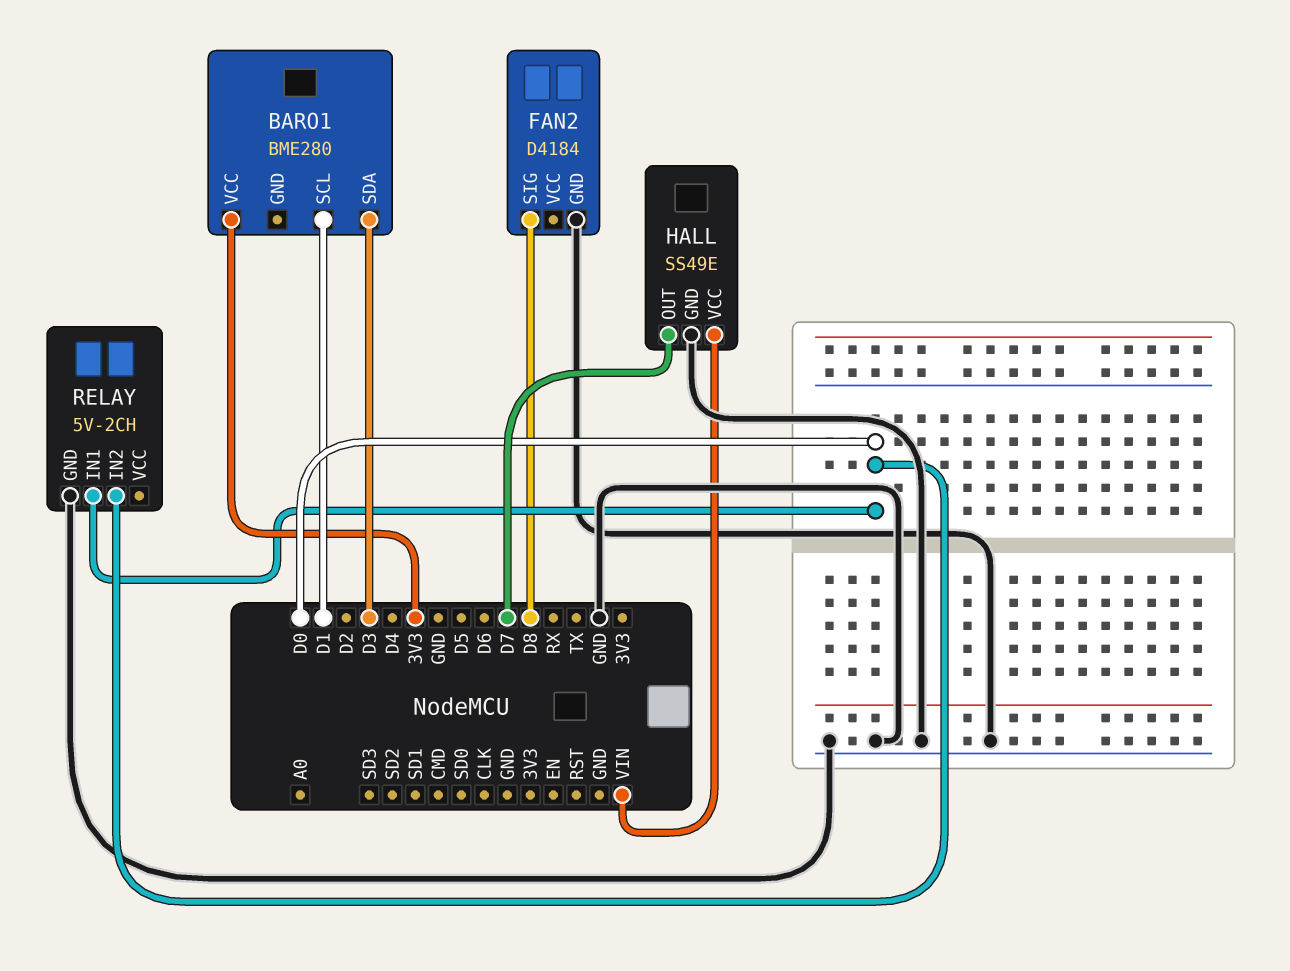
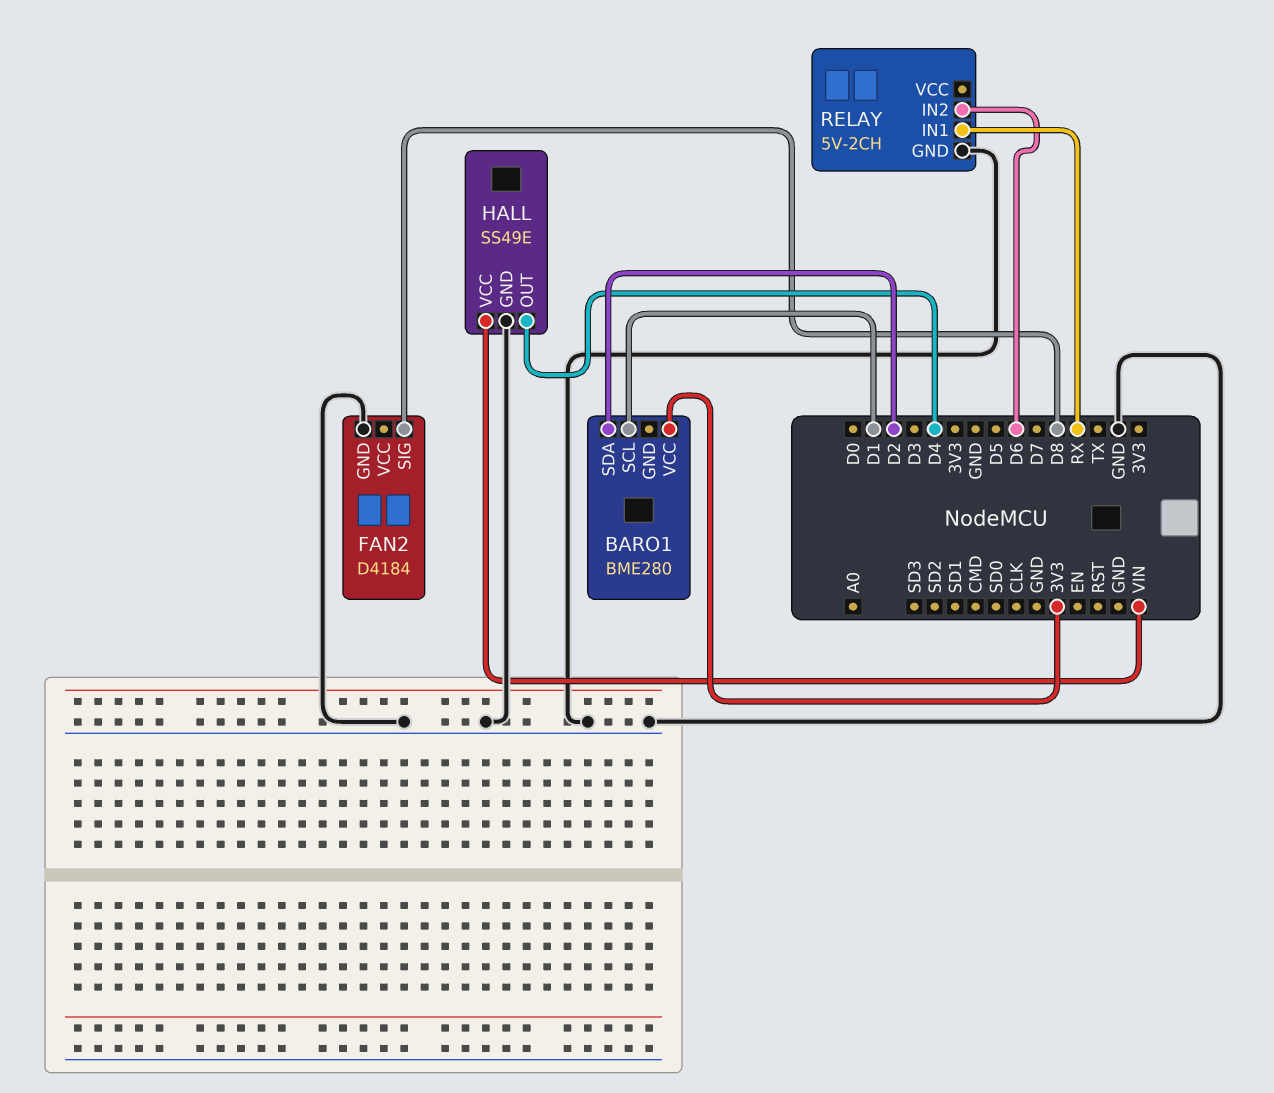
BARO1 pin SDA: D3 -> D2
HALL pin OUT: D7 -> D4
RELAY pin IN1: D0 -> RX
RELAY pin IN2: D0 -> D6

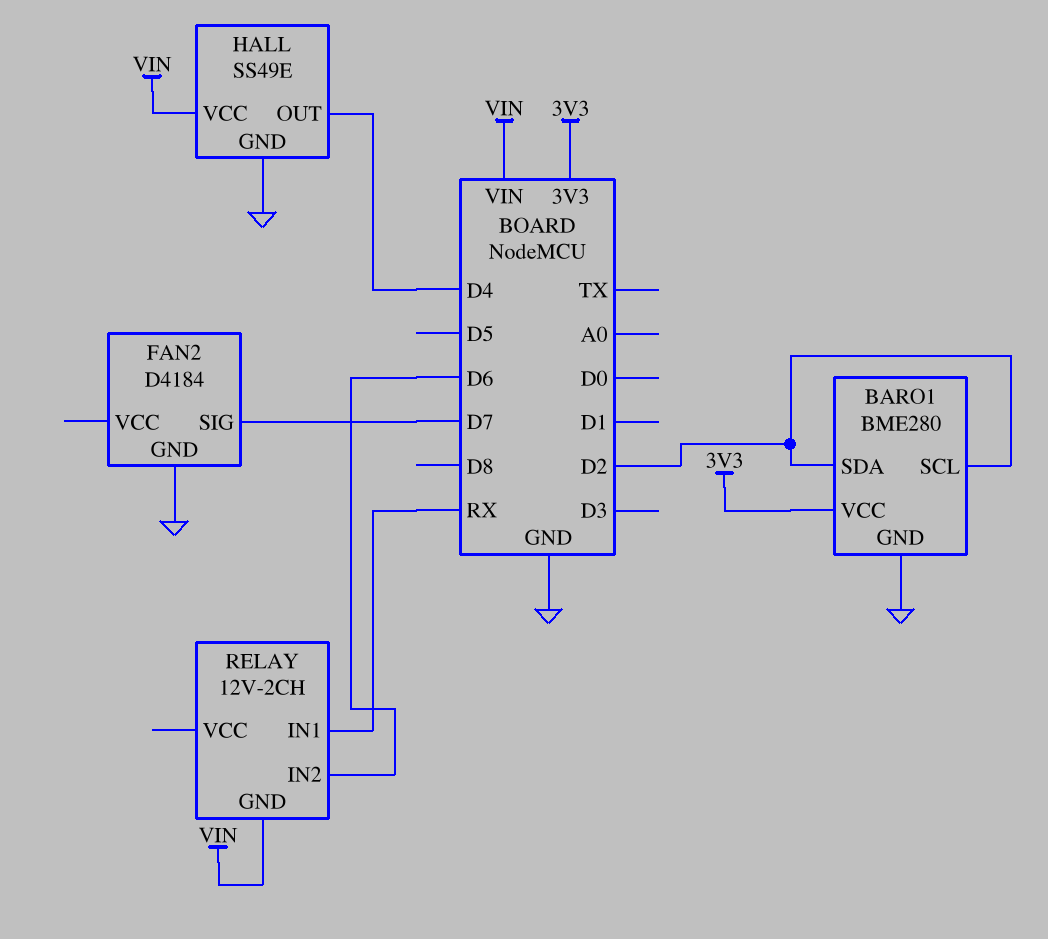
BARO1 pin GND: none -> GND
BARO1 pin SCL: D1 -> D2
FAN2 pin SIG: D8 -> D7
RELAY: 5V-2CH -> 12V-2CH
RELAY pin GND: GND -> VIN

